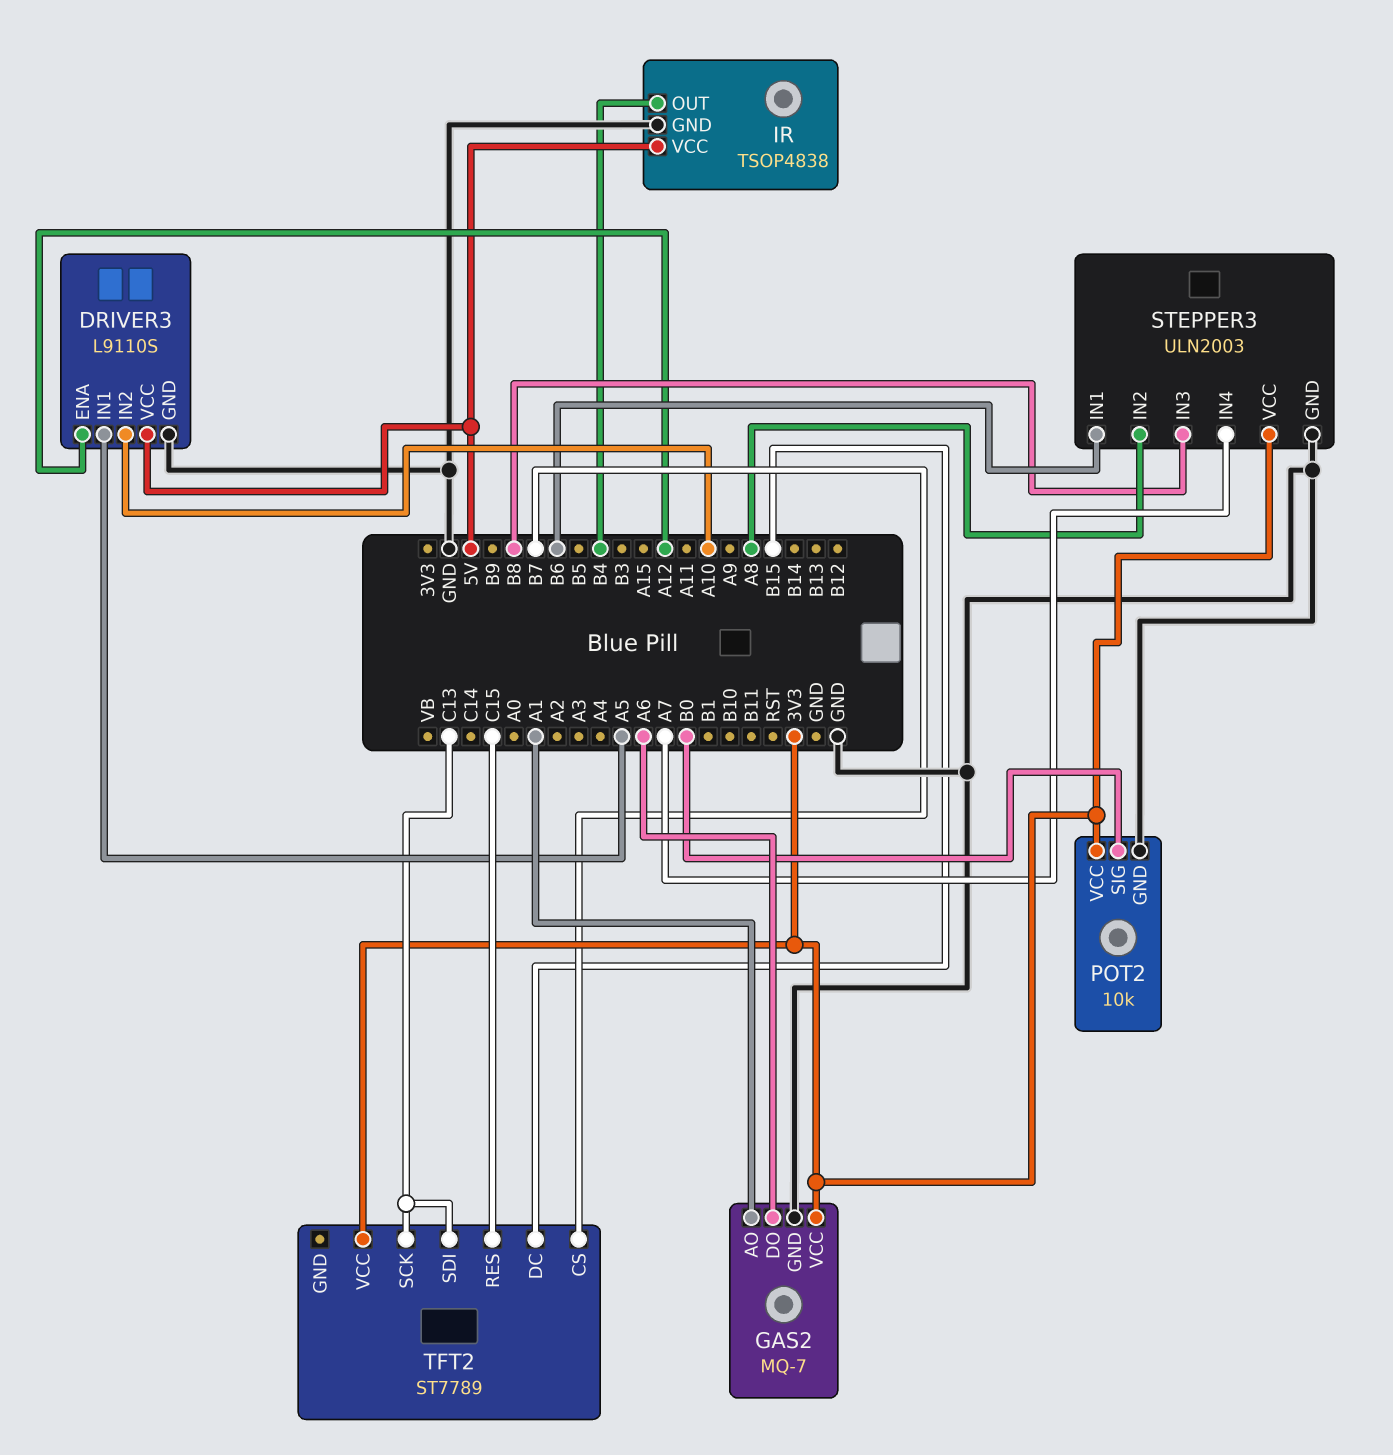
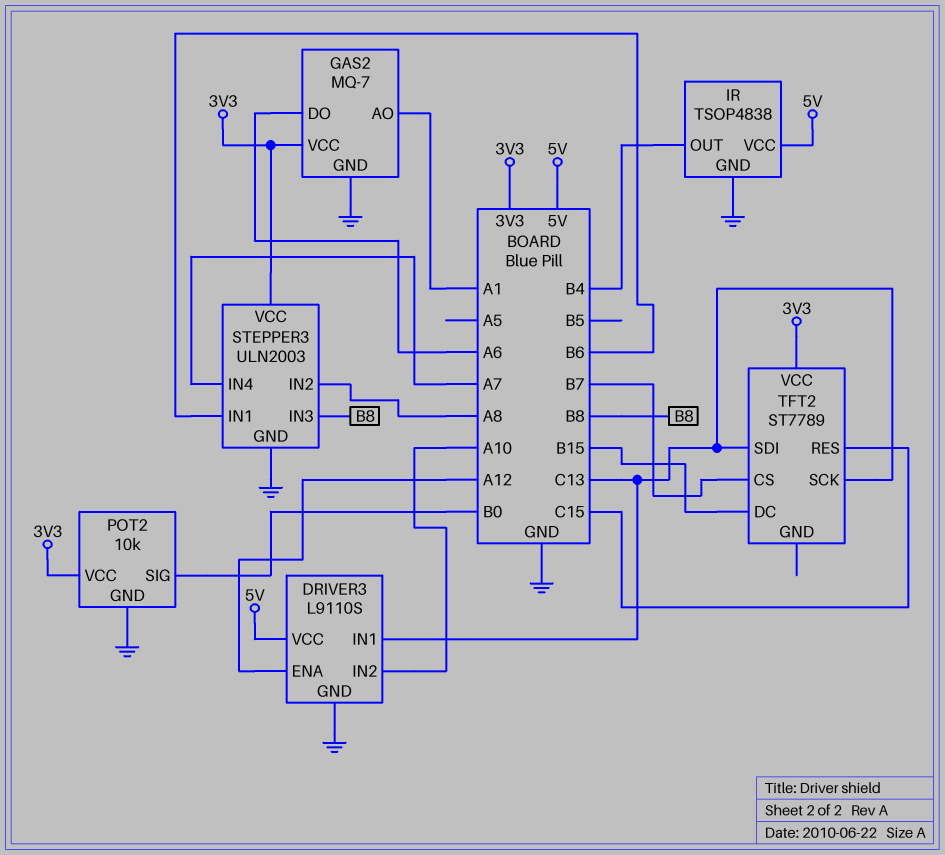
DRIVER3 pin IN1: A5 -> C13

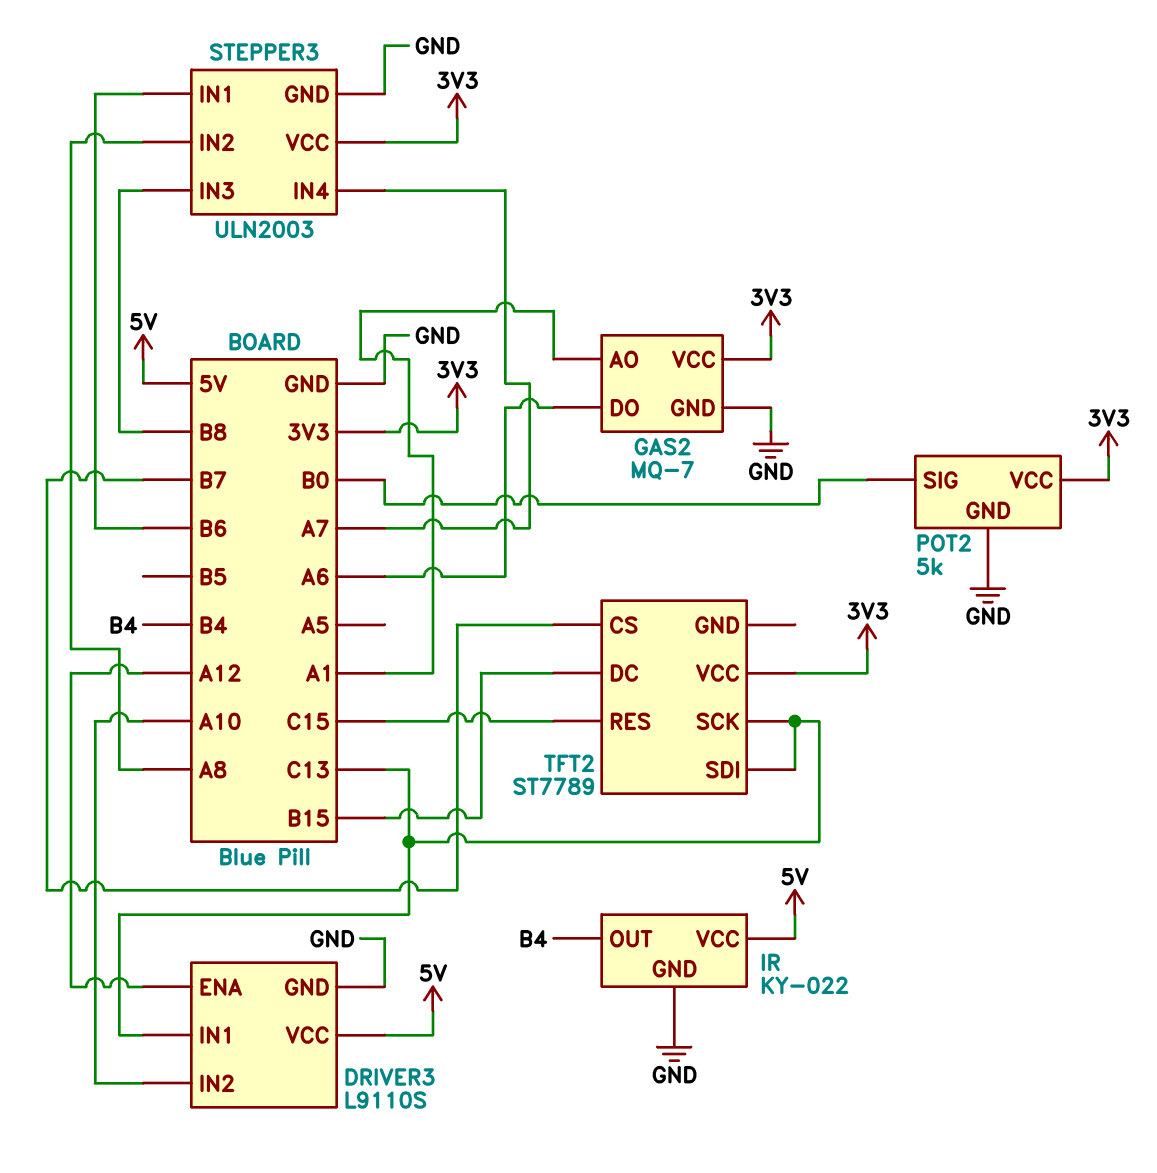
IR: TSOP4838 -> KY-022
POT2: 10k -> 5k

